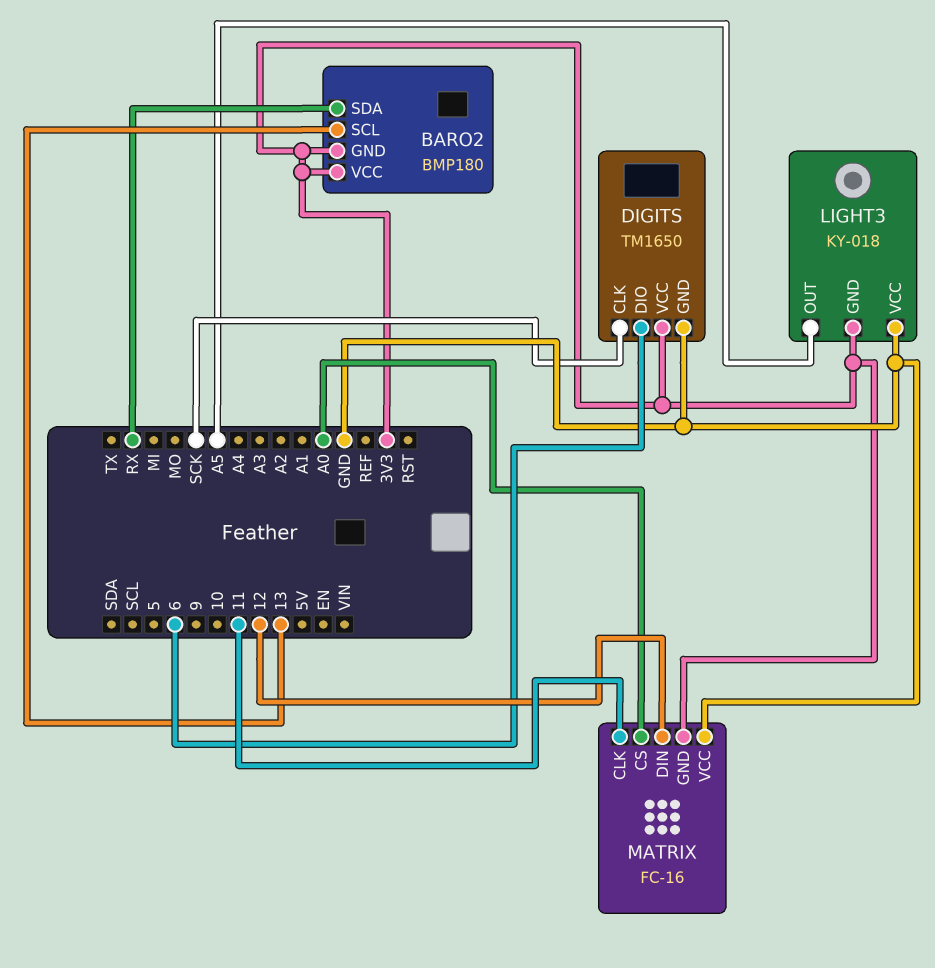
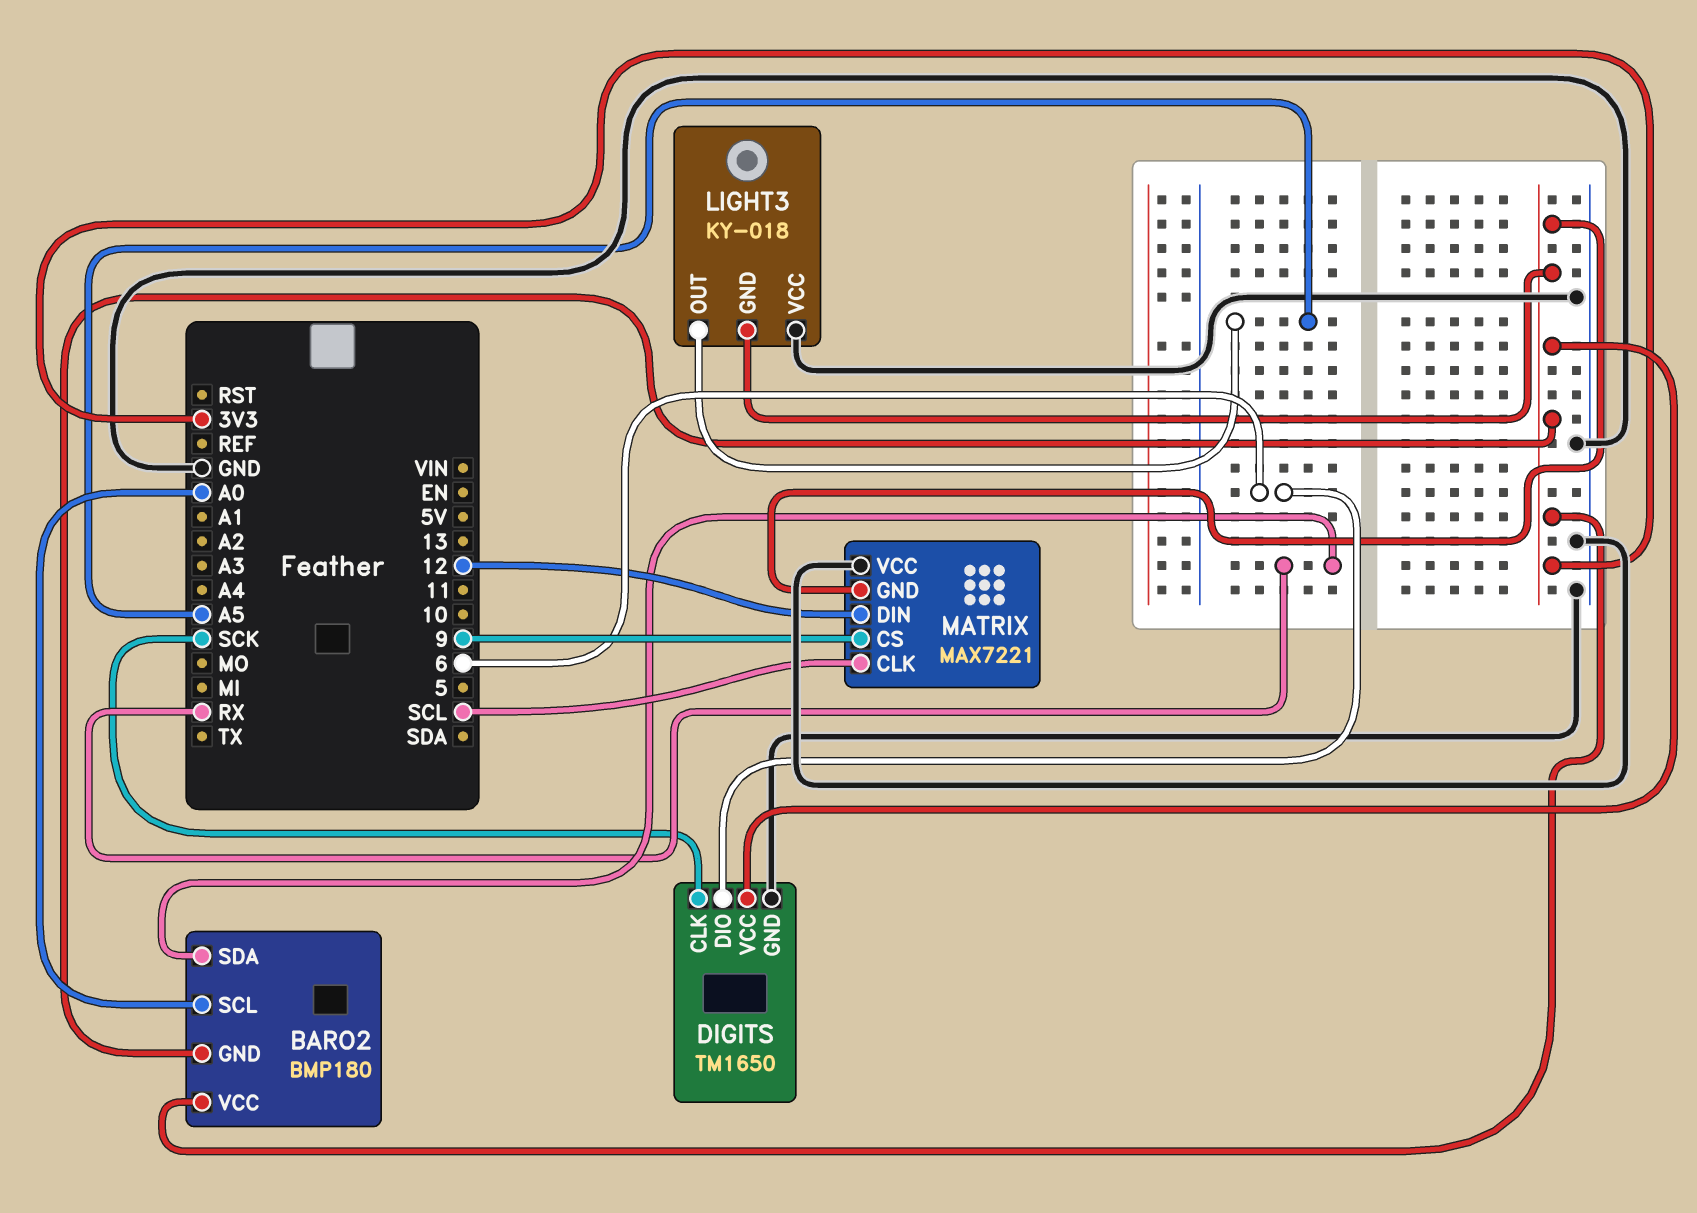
BARO2 pin SCL: 13 -> A0
MATRIX: FC-16 -> MAX7221
MATRIX pin CLK: 11 -> SCL
MATRIX pin CS: A0 -> 9

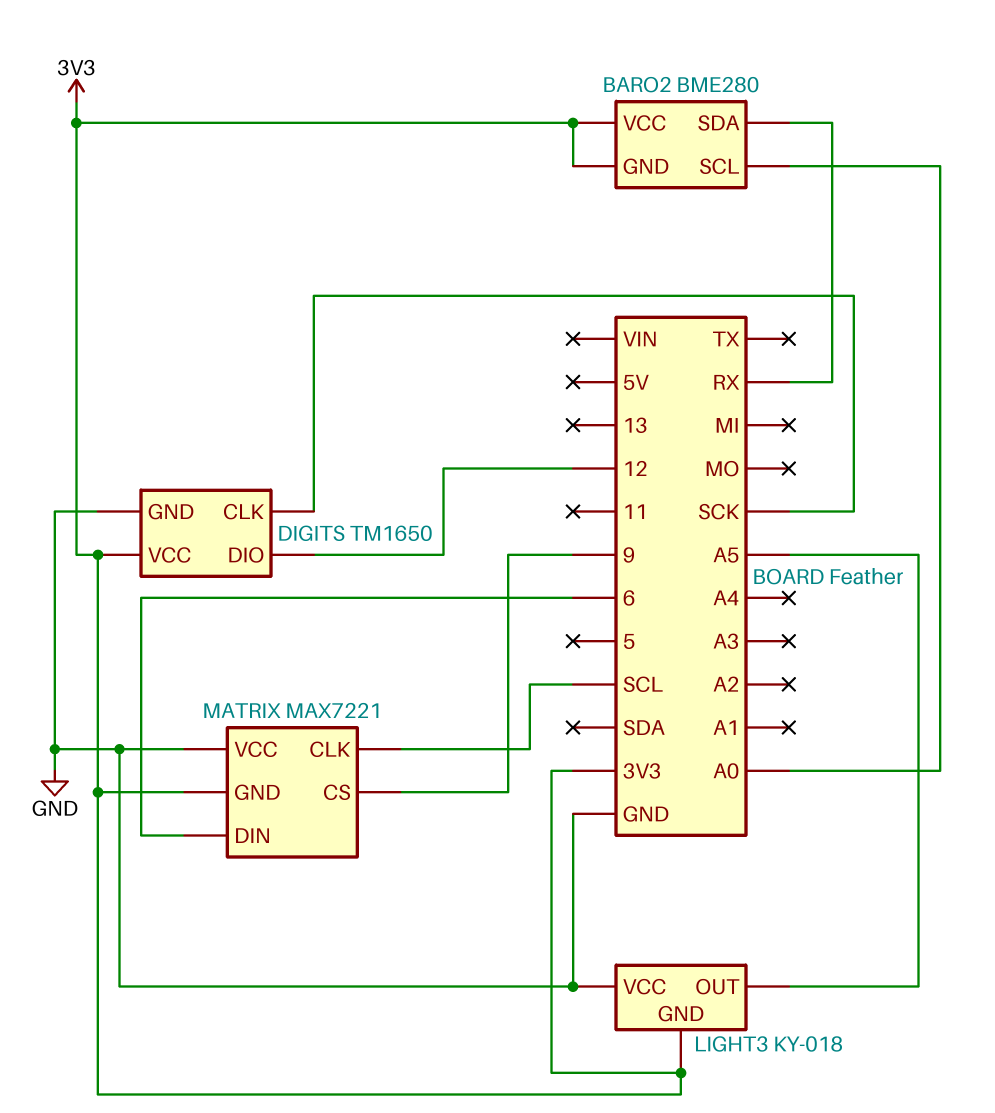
BARO2: BMP180 -> BME280
DIGITS pin DIO: 6 -> 12
MATRIX pin DIN: 12 -> 6

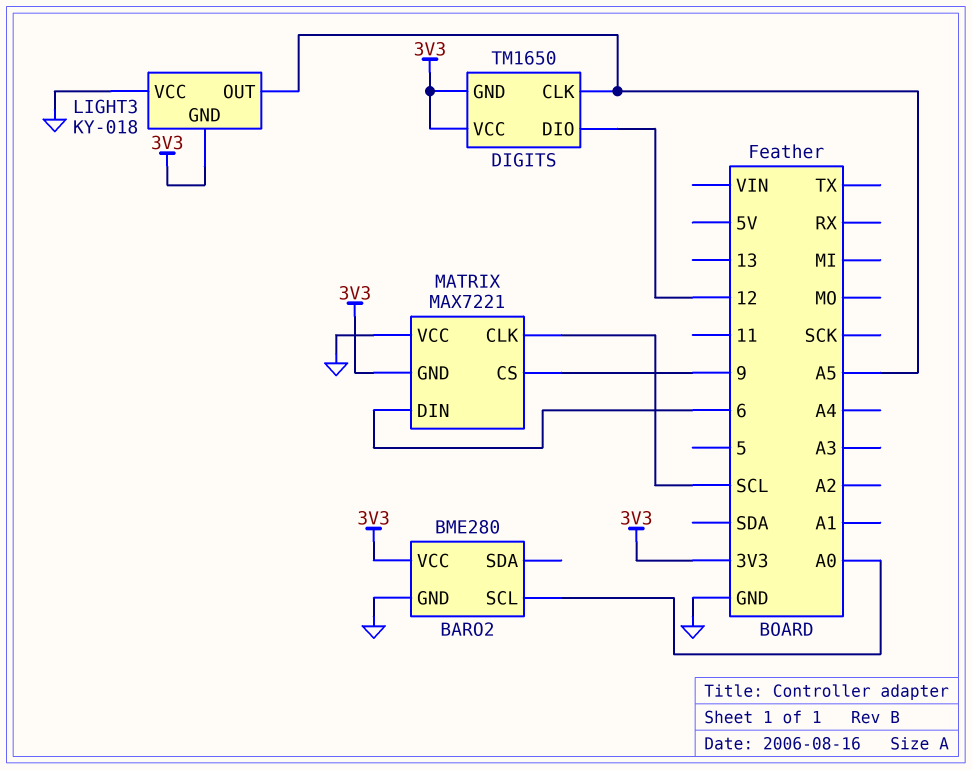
BARO2 pin GND: 3V3 -> GND
BARO2 pin SDA: RX -> none
DIGITS pin CLK: SCK -> A5
DIGITS pin GND: GND -> 3V3

